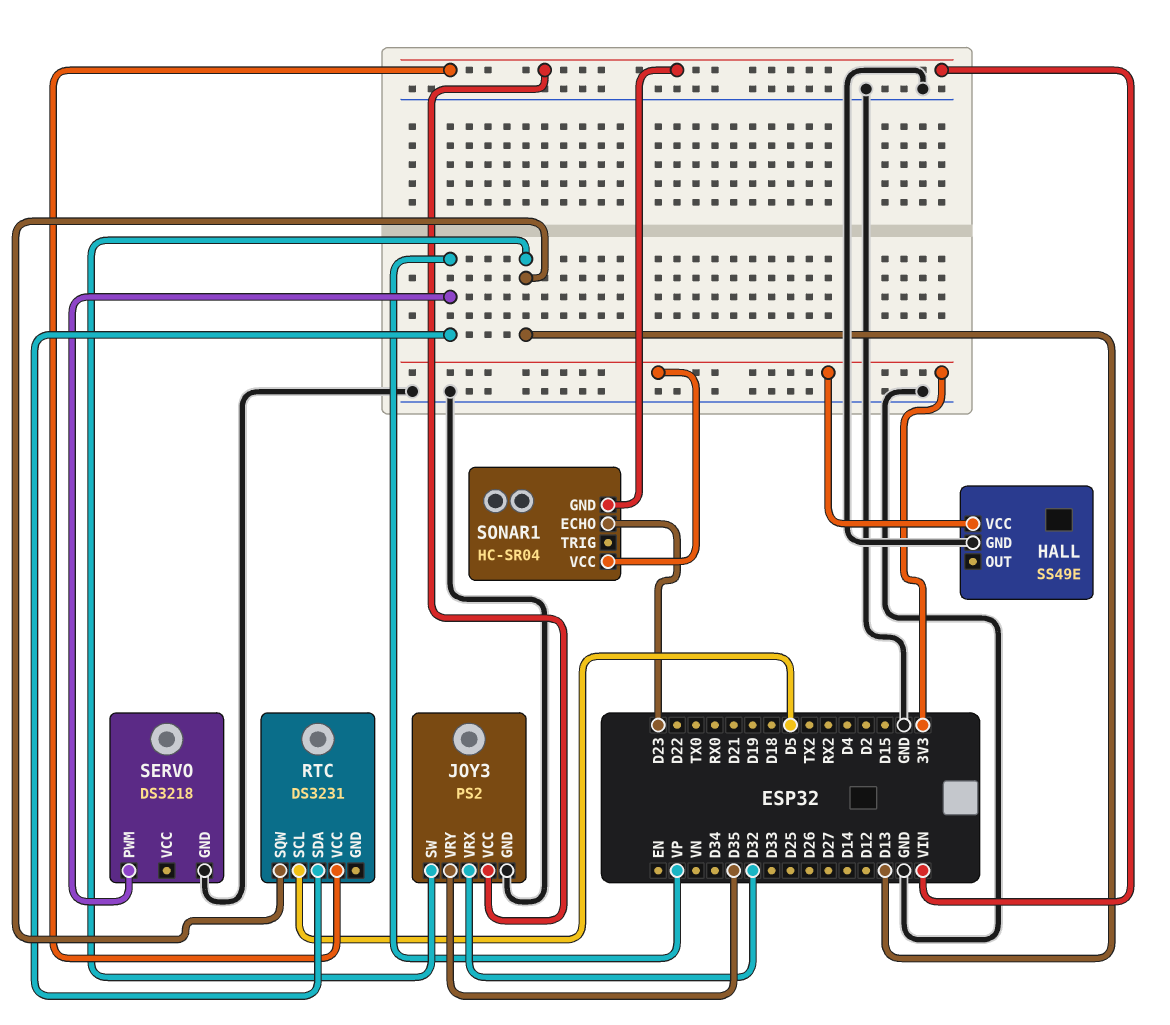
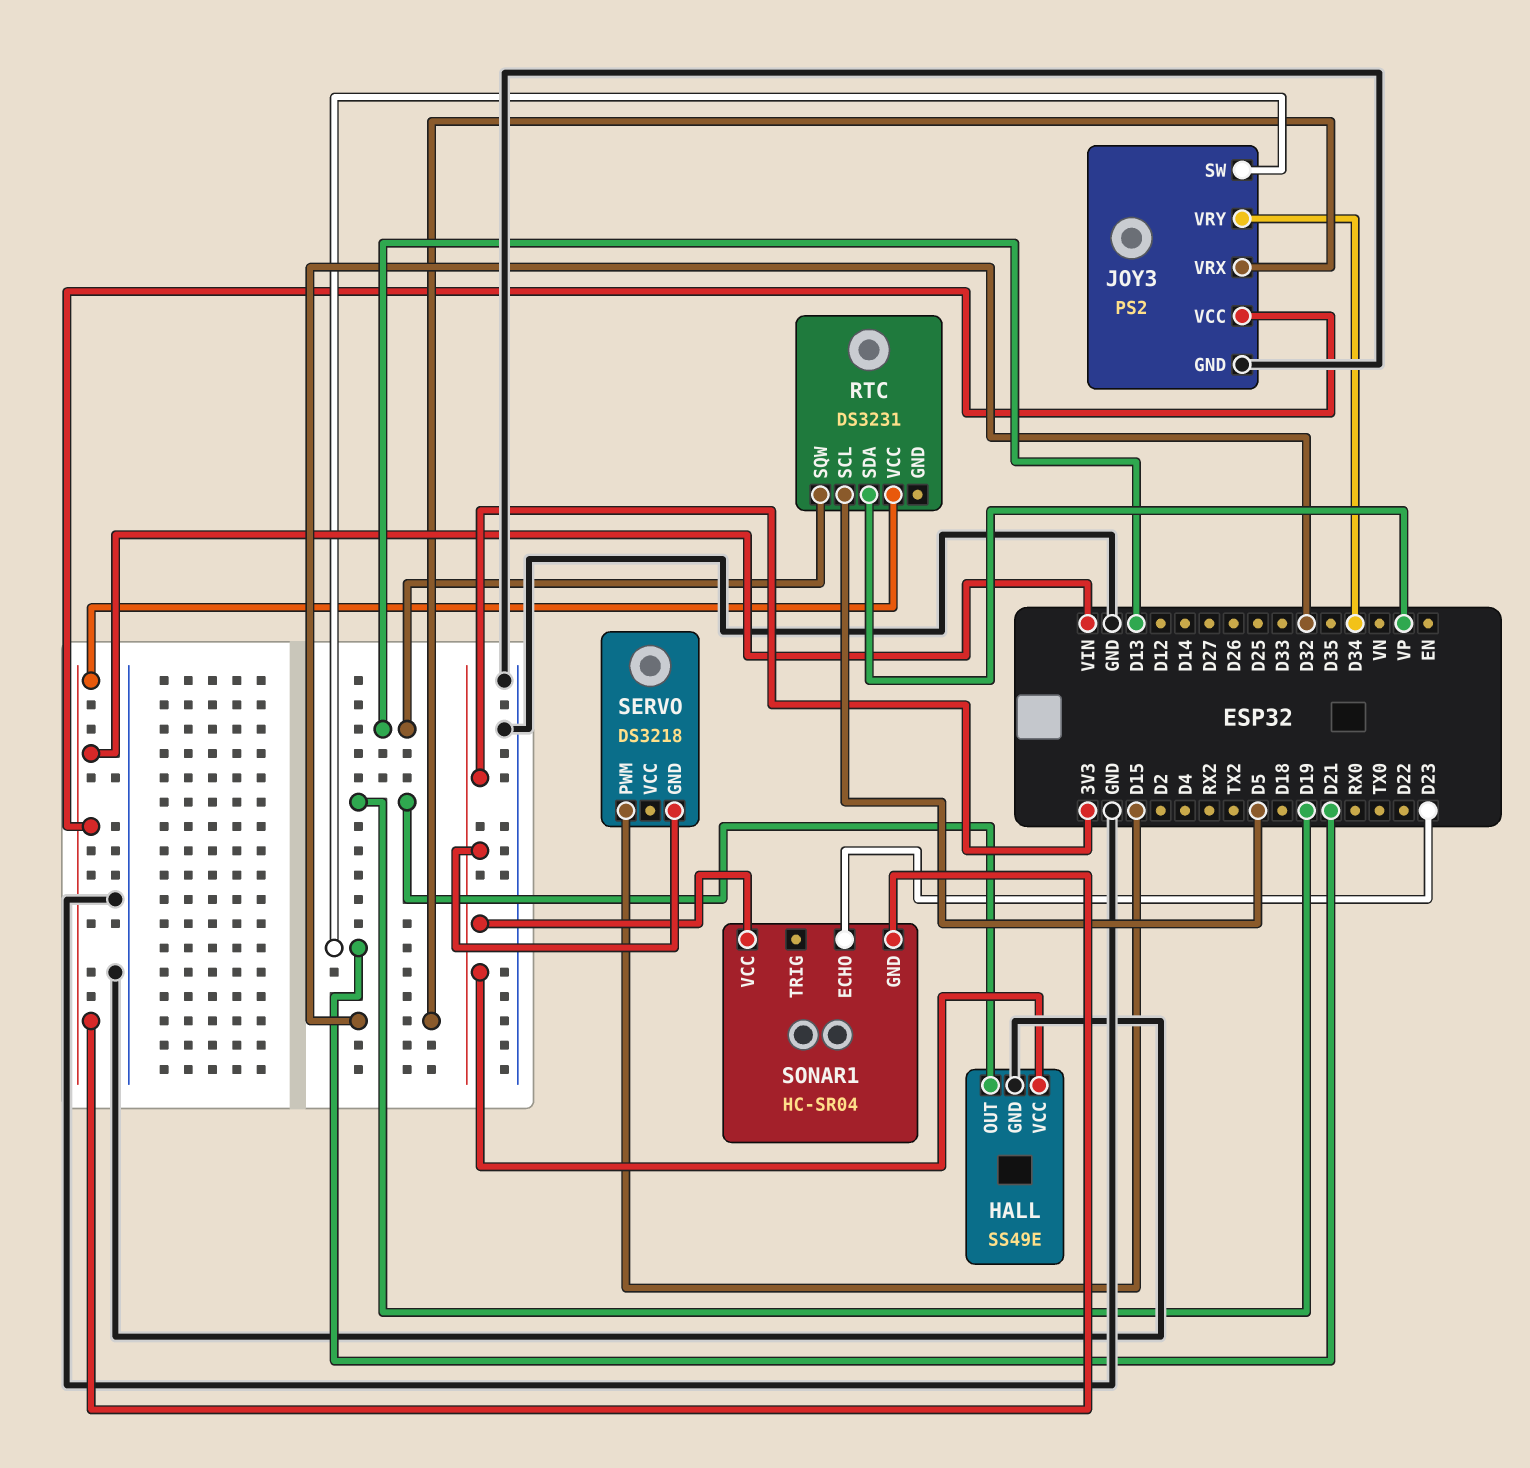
HALL pin OUT: none -> D19
JOY3 pin SW: D13 -> D21
JOY3 pin VRY: D35 -> D34
SERVO pin GND: GND -> 3V3
SERVO pin PWM: VP -> D15

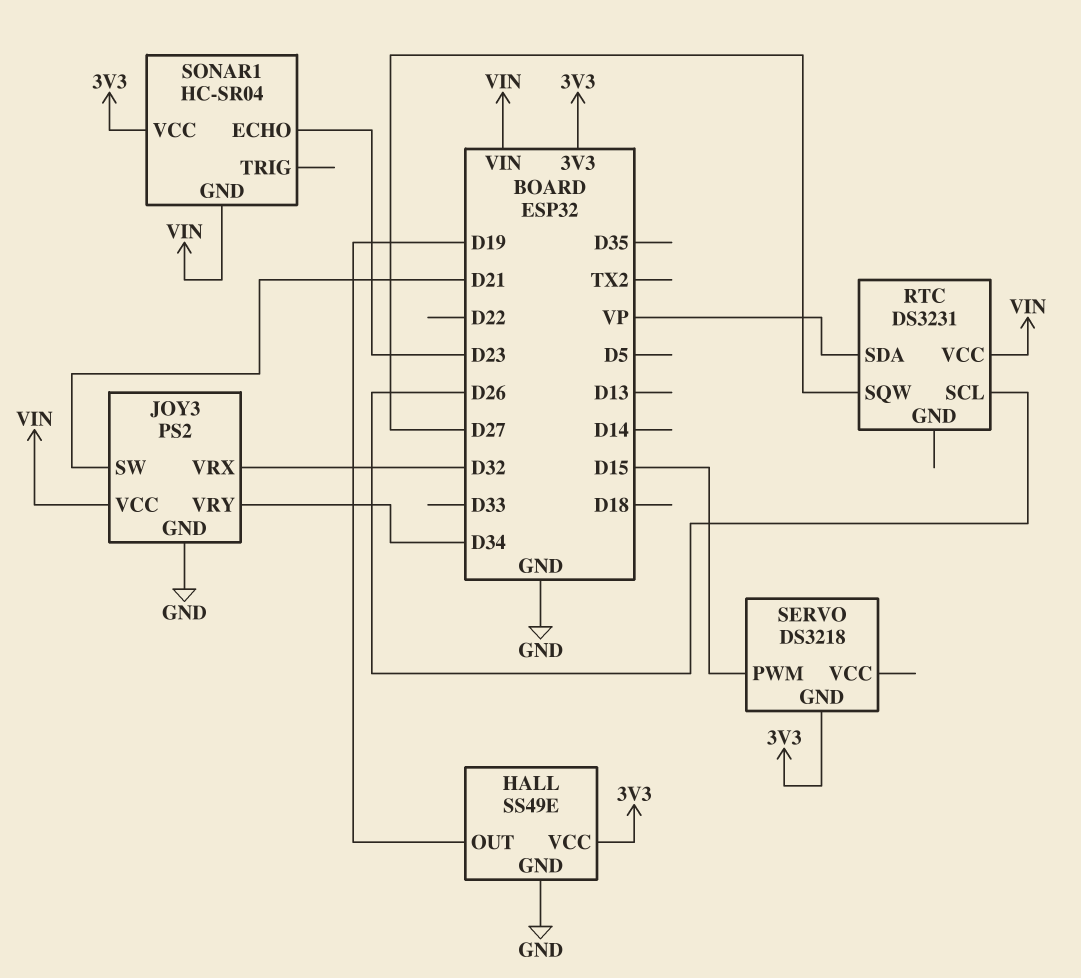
RTC pin SCL: D5 -> D26
RTC pin SQW: D13 -> D27

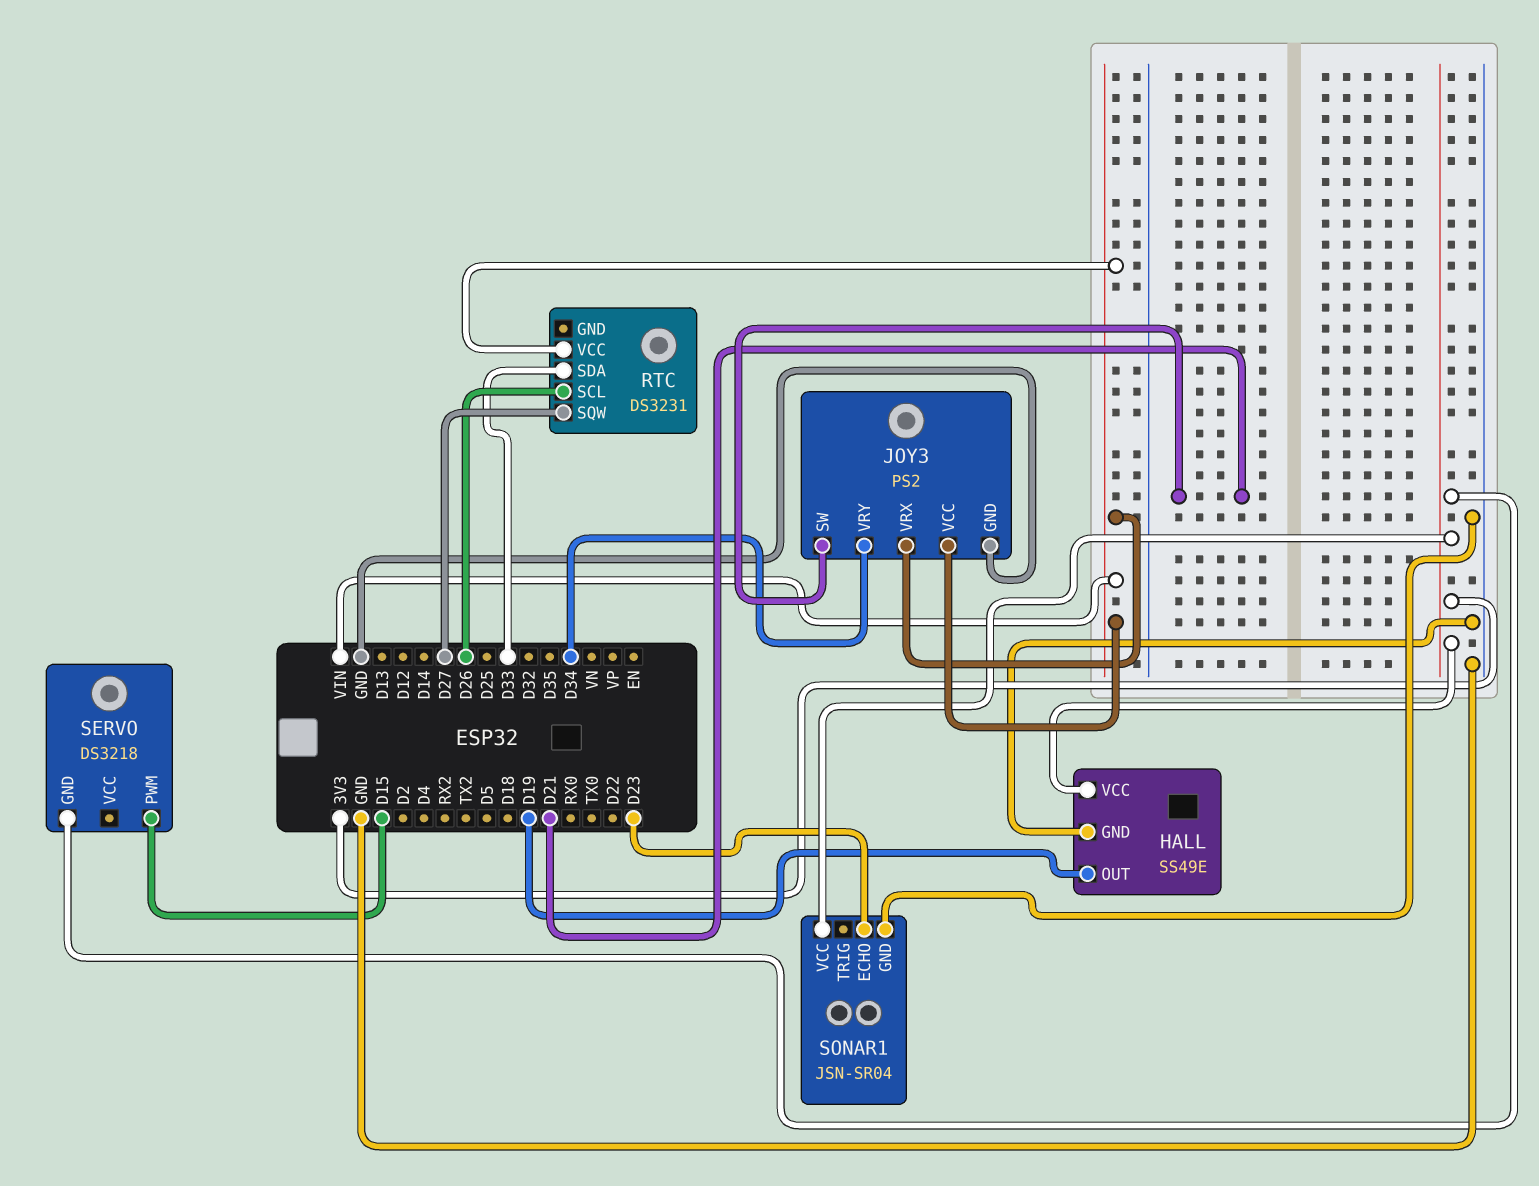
JOY3 pin VRX: D32 -> VIN
RTC pin SDA: VP -> D33
SONAR1: HC-SR04 -> JSN-SR04
SONAR1 pin GND: VIN -> GND

